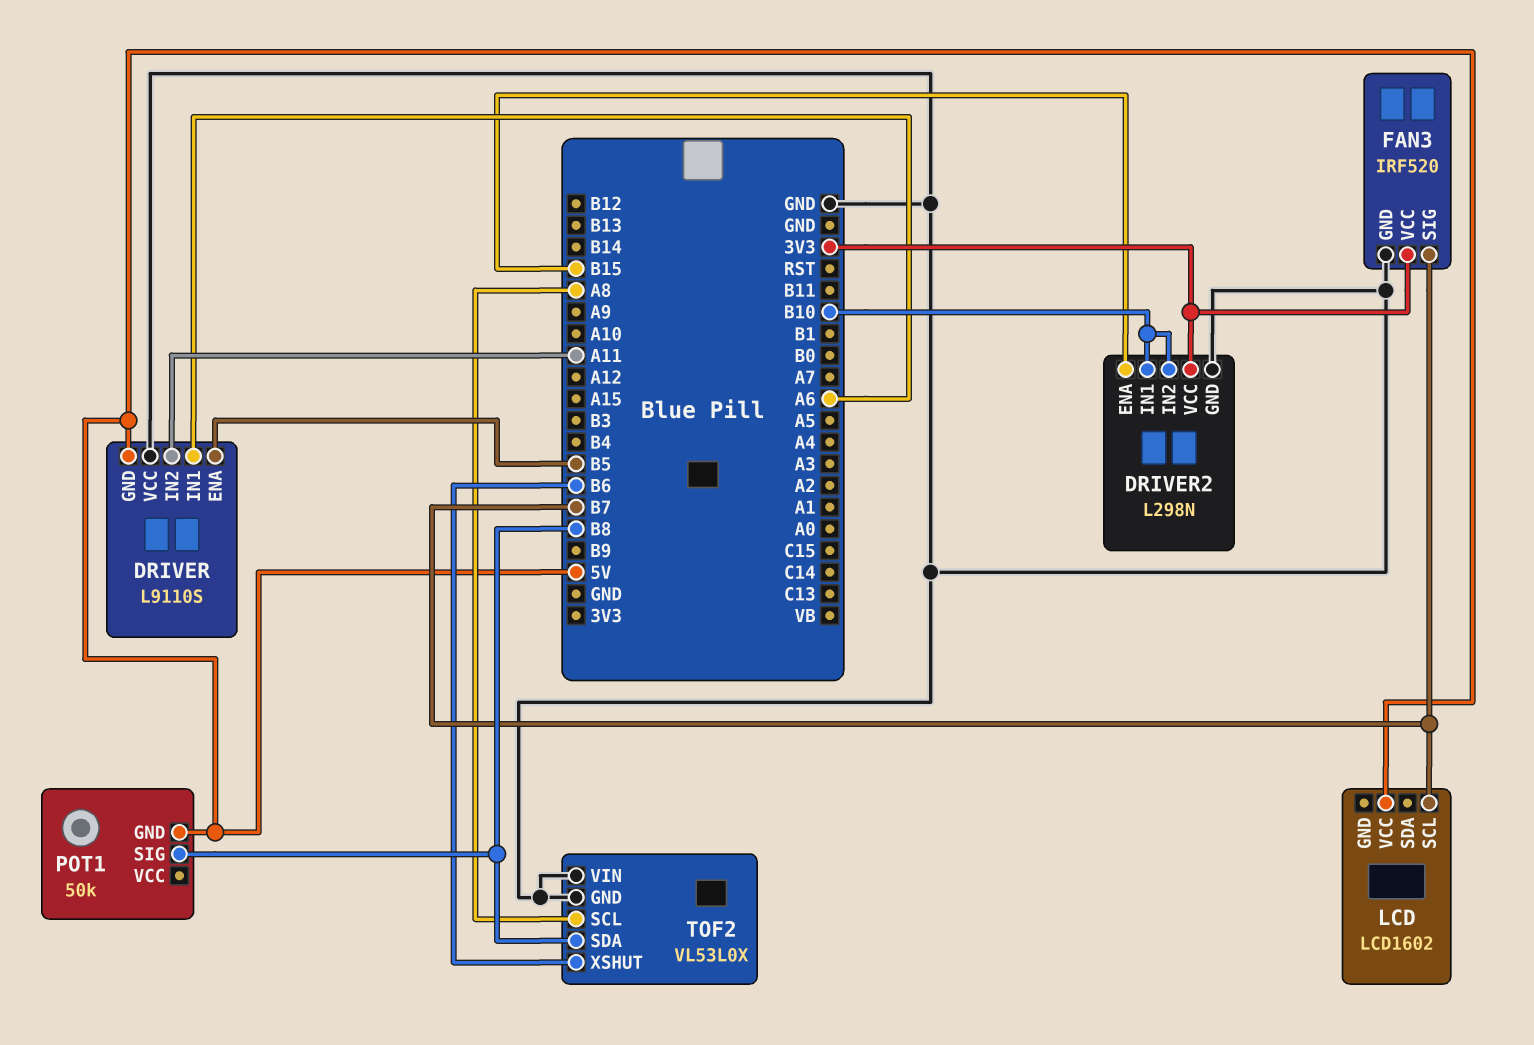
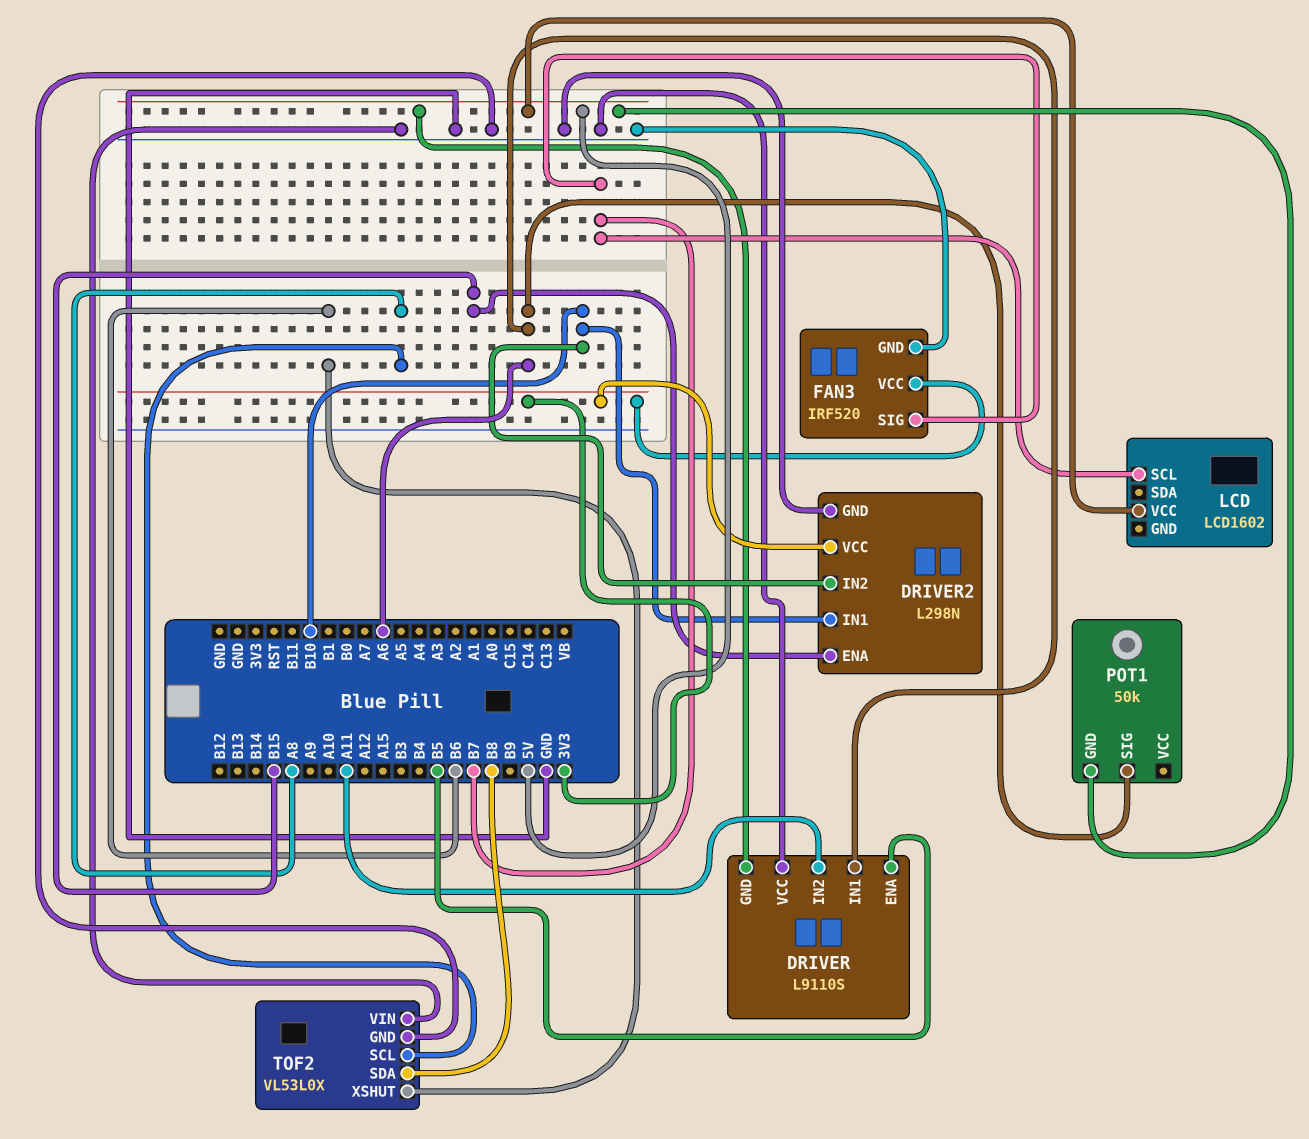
POT1 pin SIG: B8 -> A6

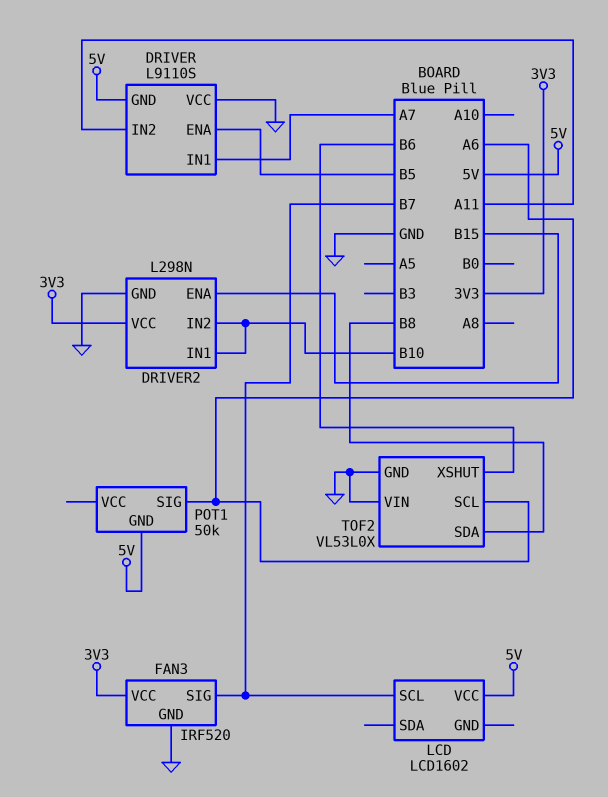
DRIVER pin IN1: A6 -> A7
TOF2 pin SCL: A8 -> A6

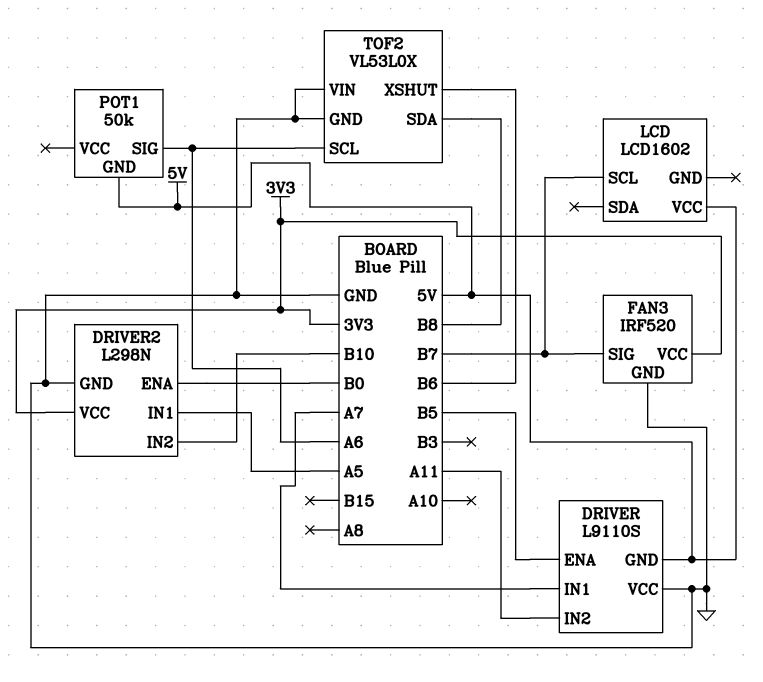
DRIVER2 pin ENA: B15 -> B0
DRIVER2 pin IN1: B10 -> A5

